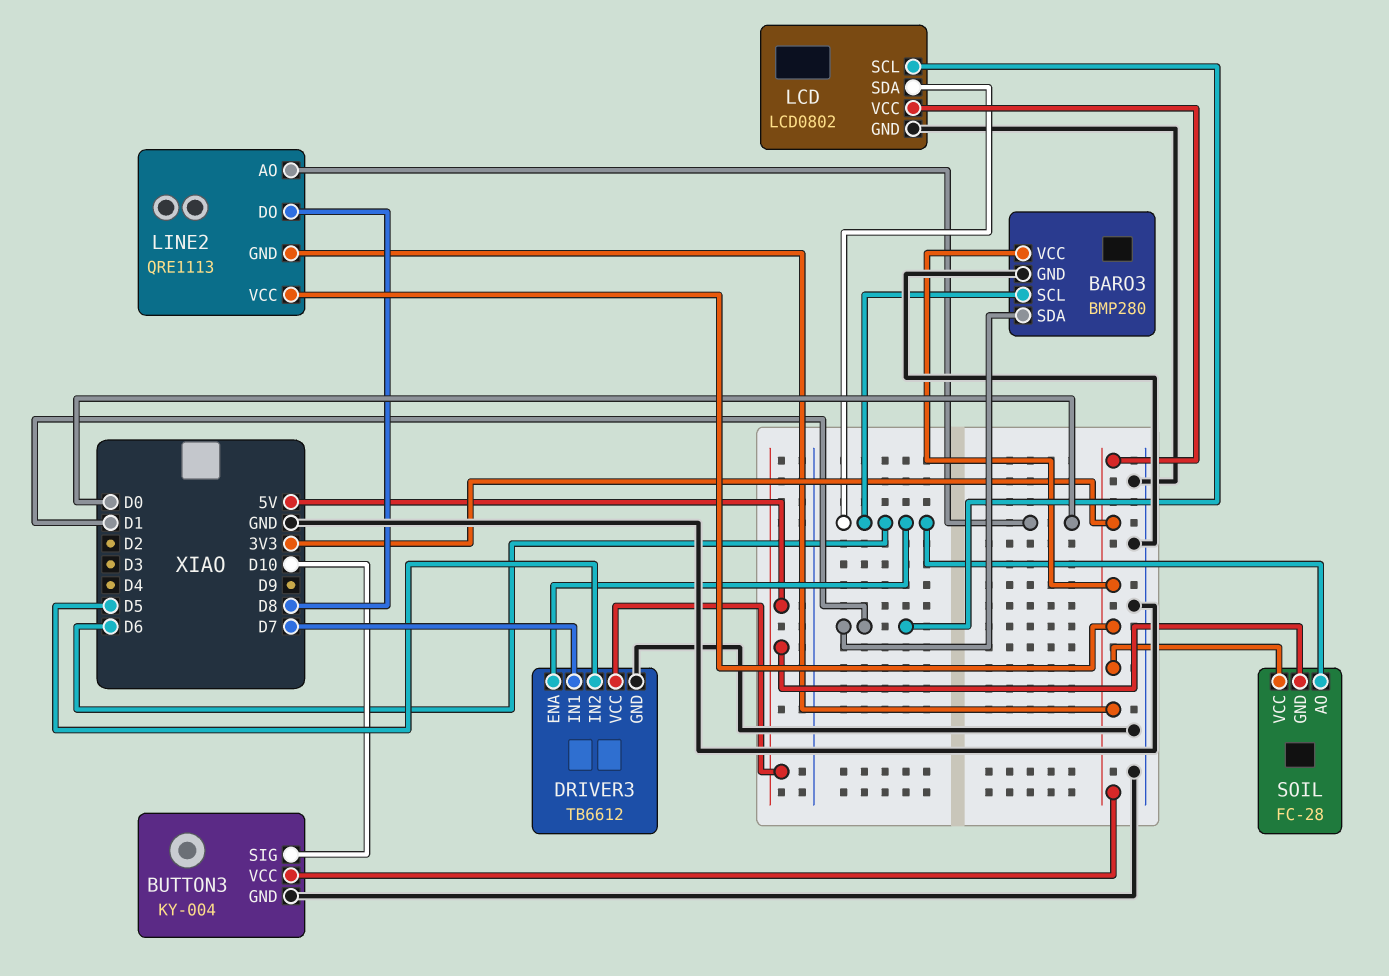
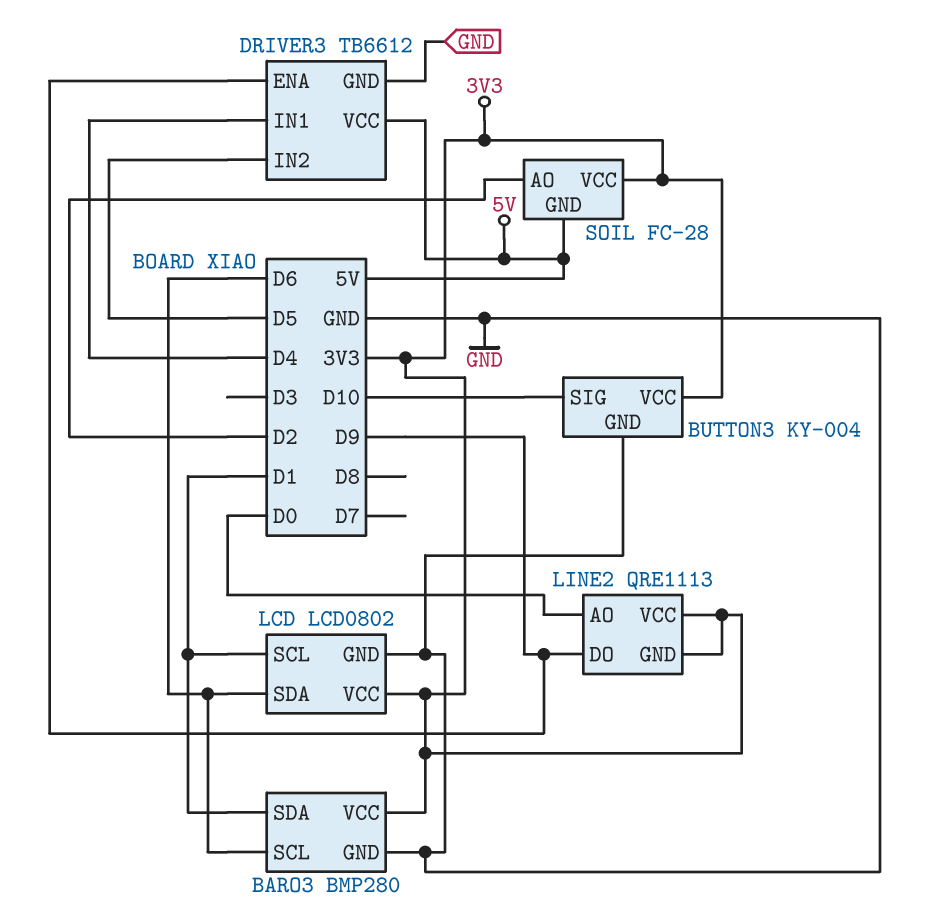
DRIVER3 pin ENA: D6 -> D9
DRIVER3 pin IN1: D7 -> D4
LINE2 pin DO: D8 -> D9
SOIL pin AO: D6 -> D2

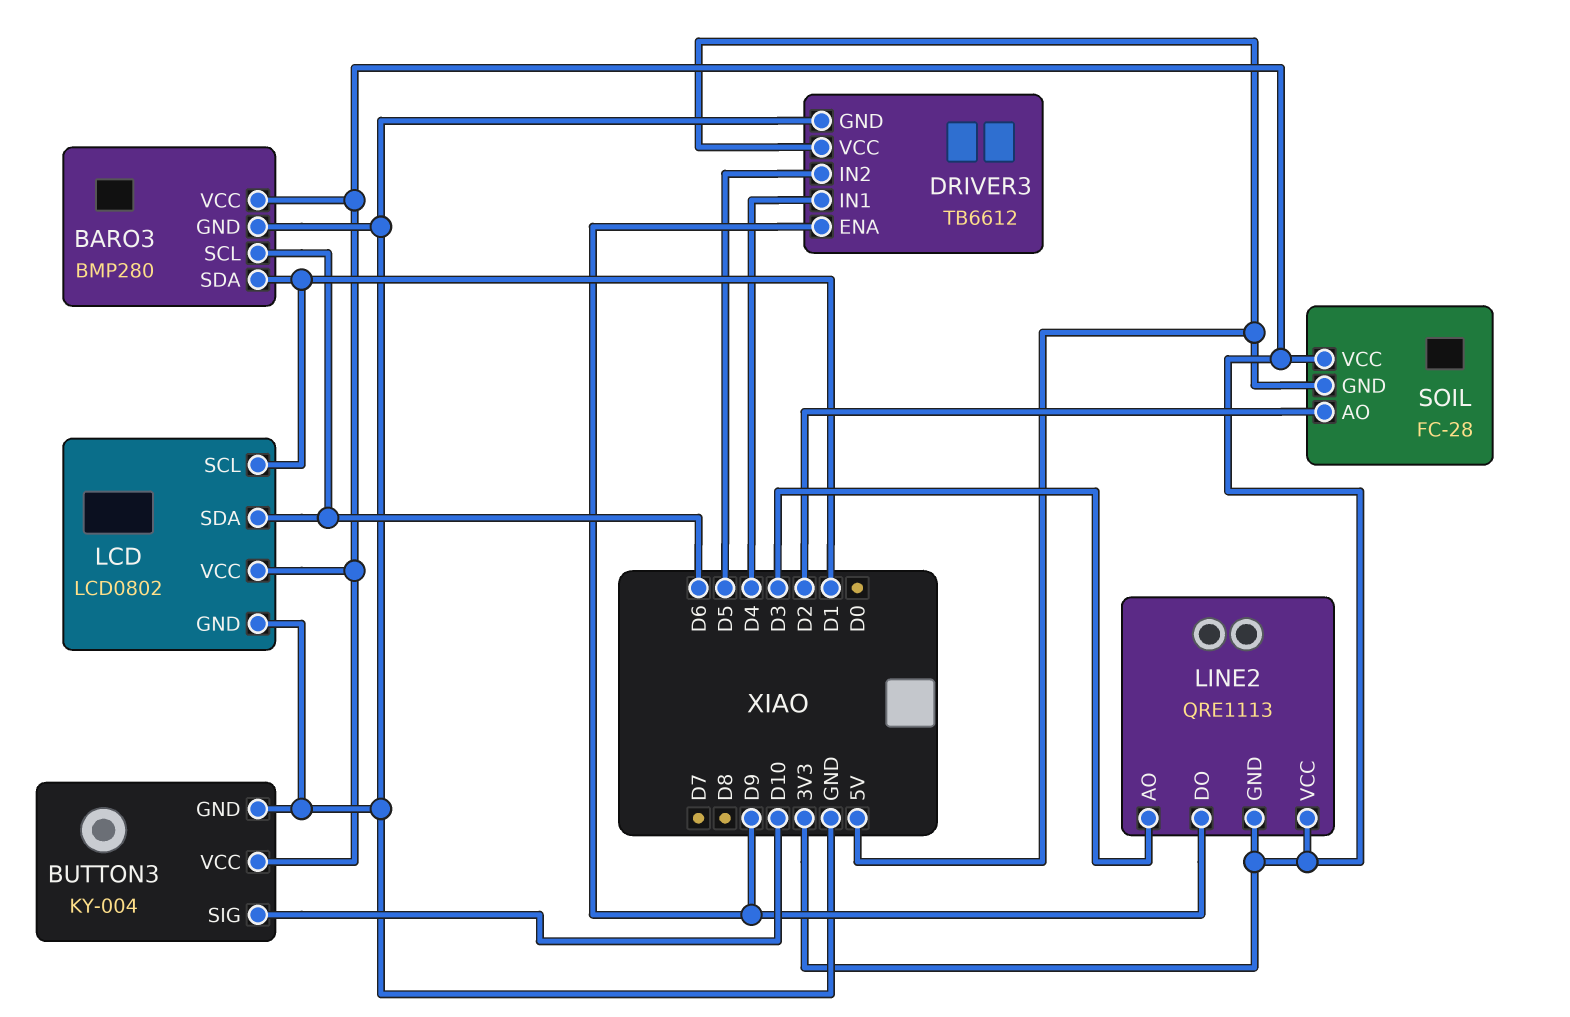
LINE2 pin AO: D0 -> D3

